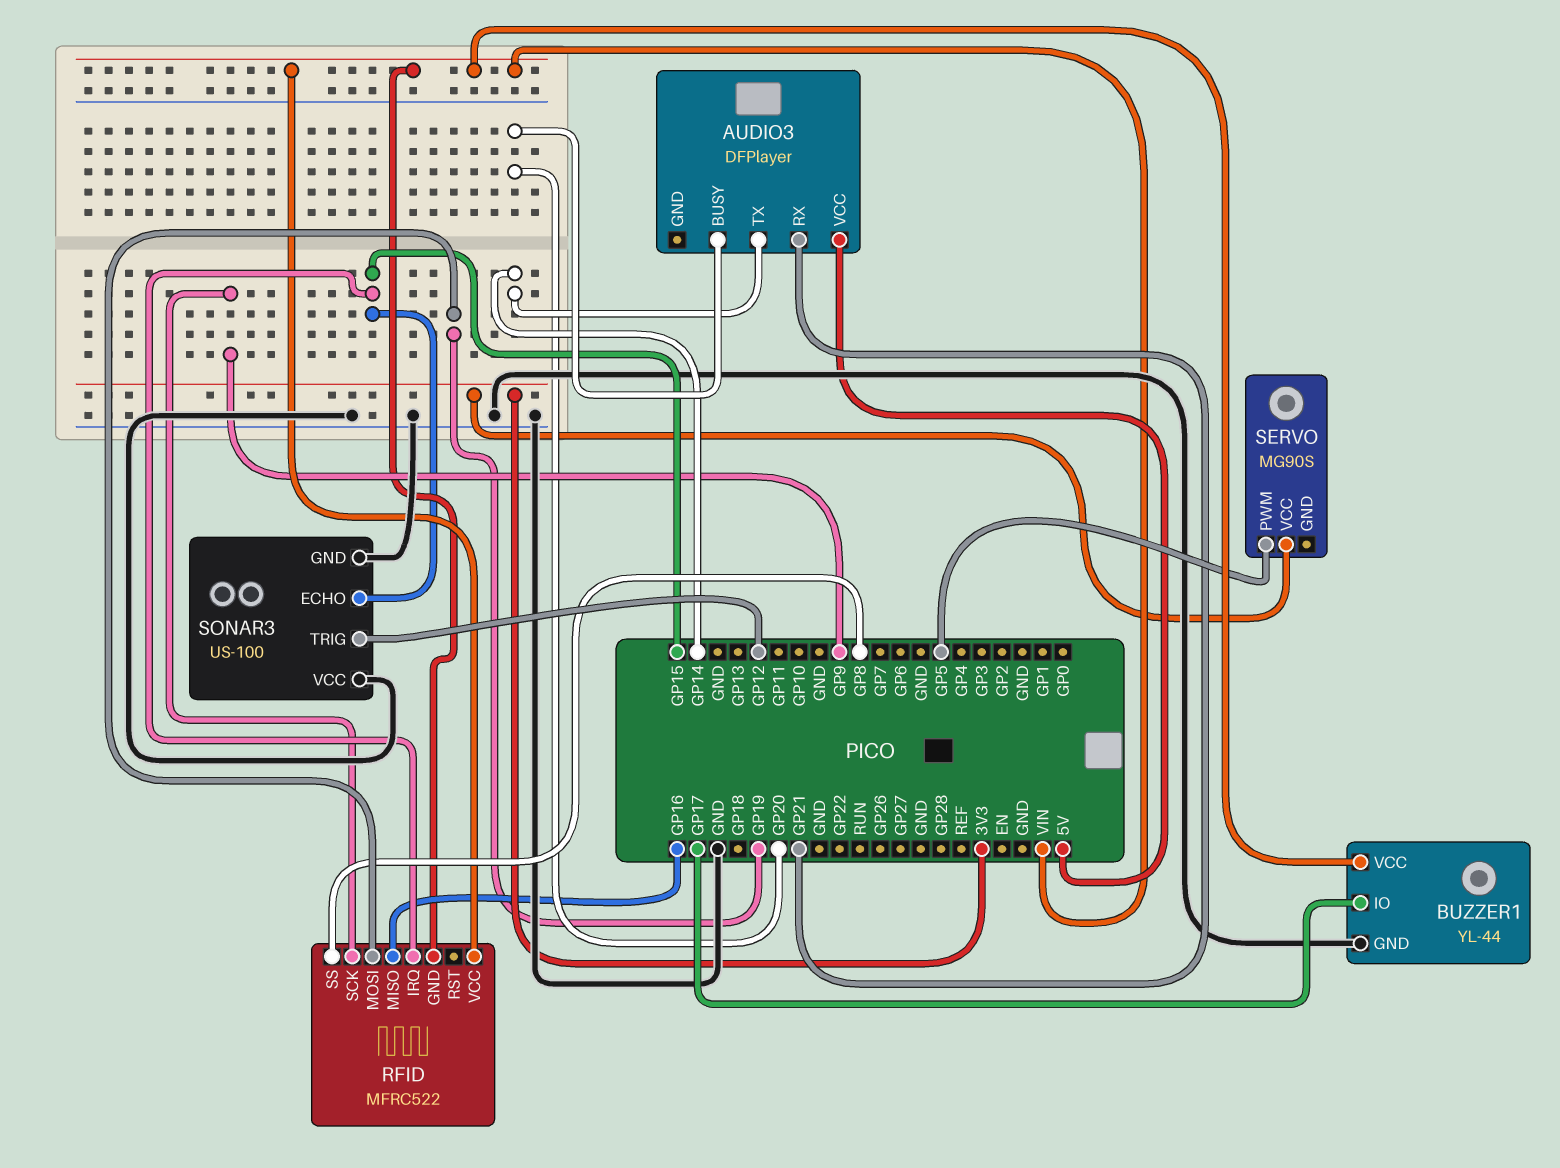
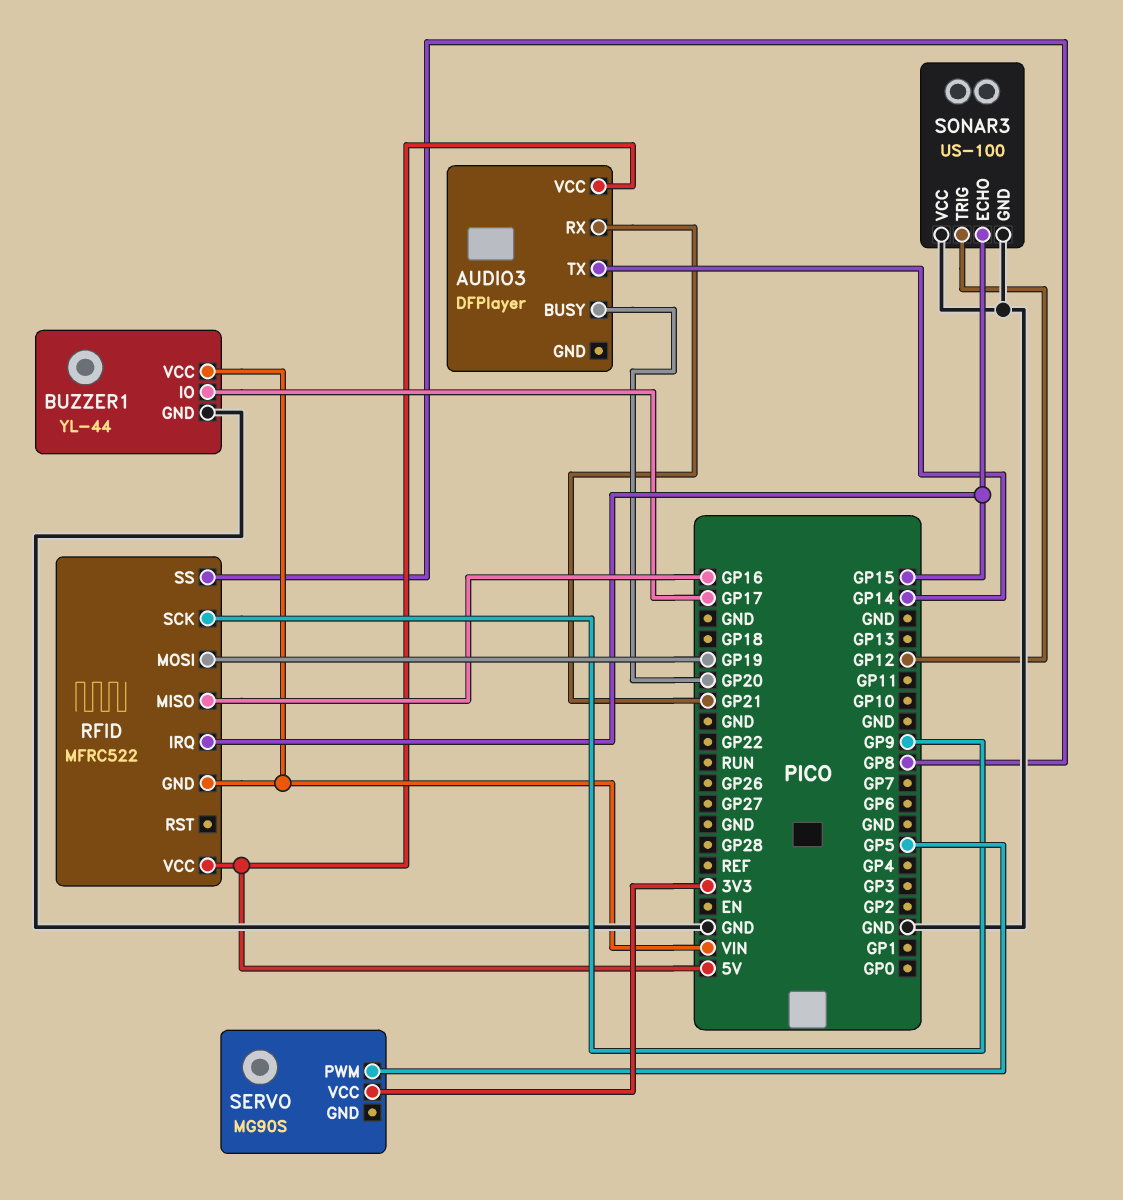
RFID pin VCC: VIN -> 5V

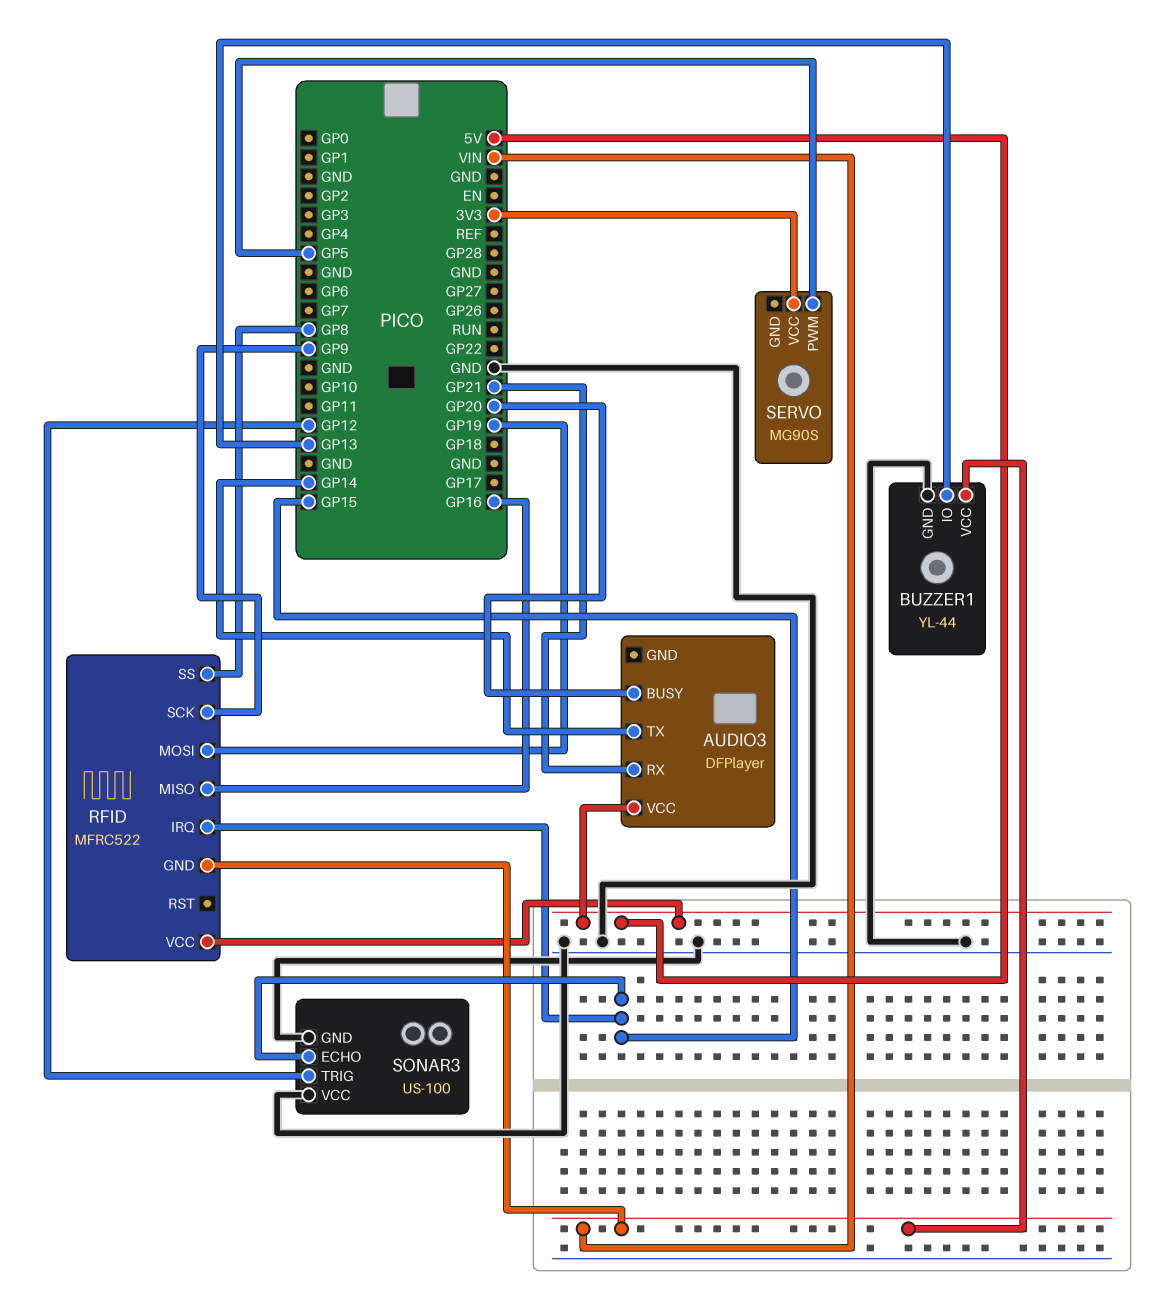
BUZZER1 pin IO: GP17 -> GP13

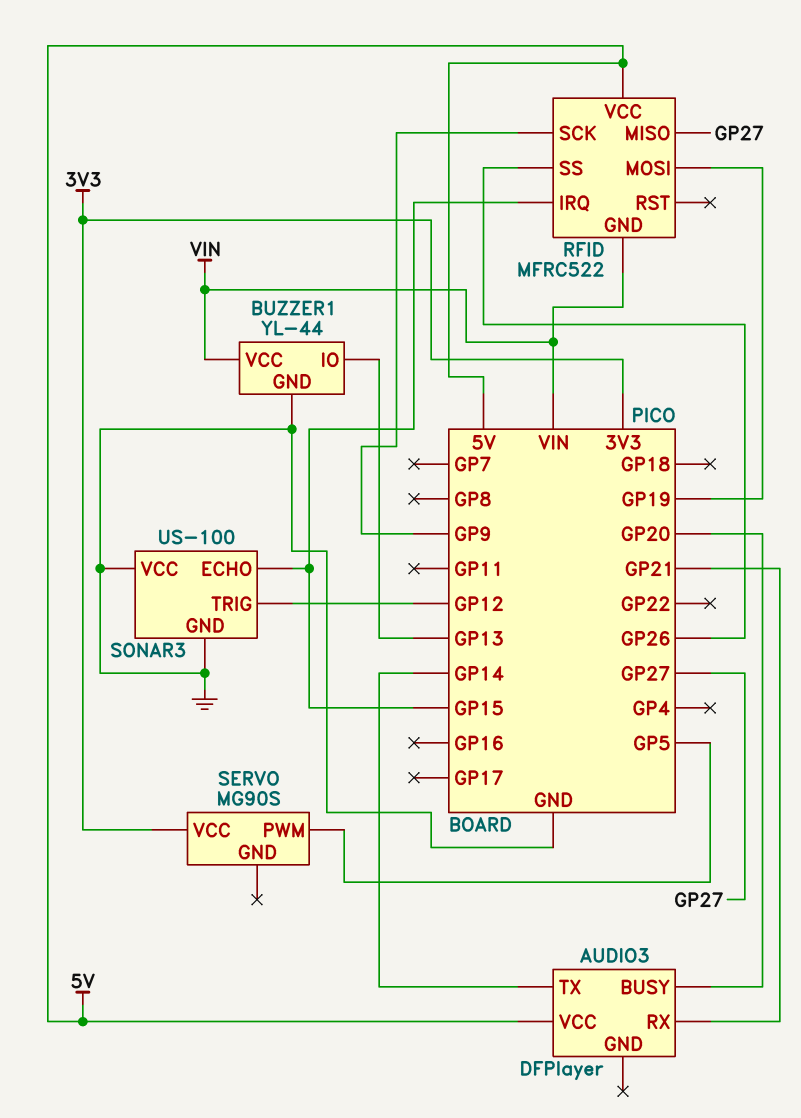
RFID pin MISO: GP16 -> GP27
RFID pin SS: GP8 -> GP26

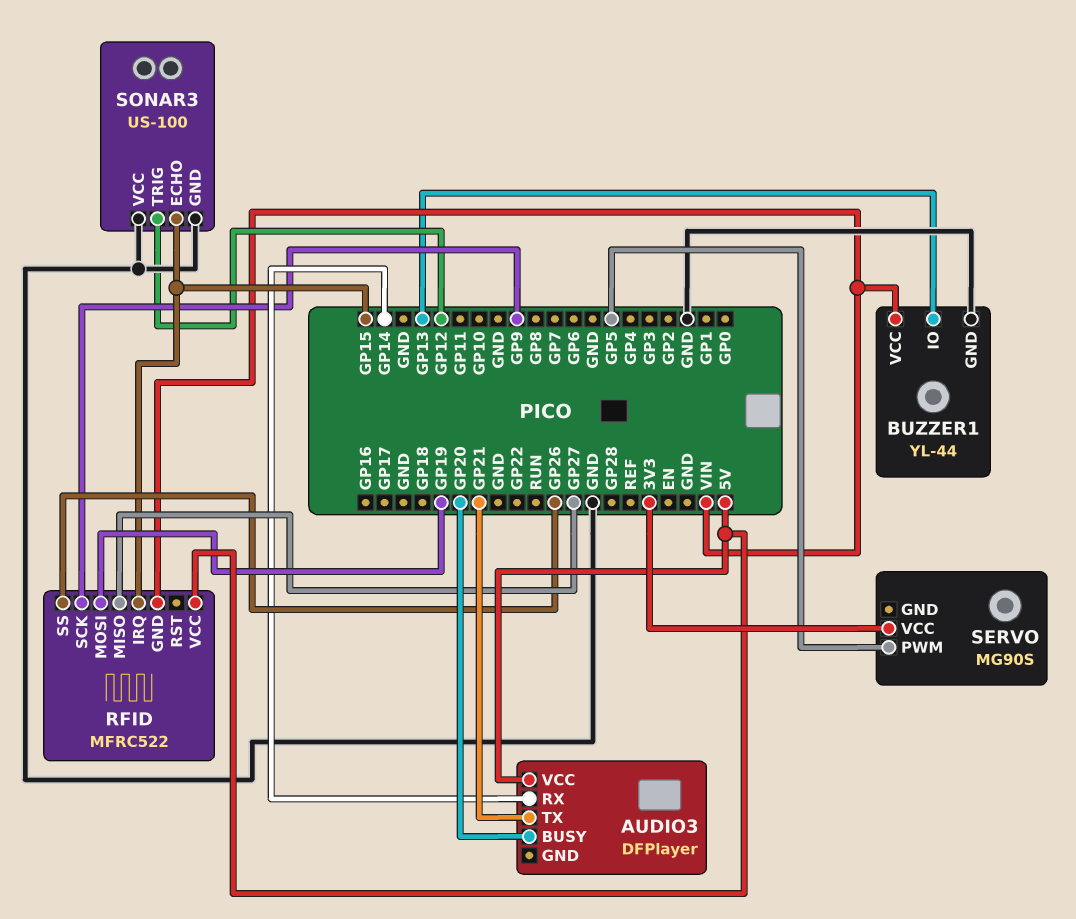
AUDIO3 pin RX: GP21 -> GP14
AUDIO3 pin TX: GP14 -> GP21

